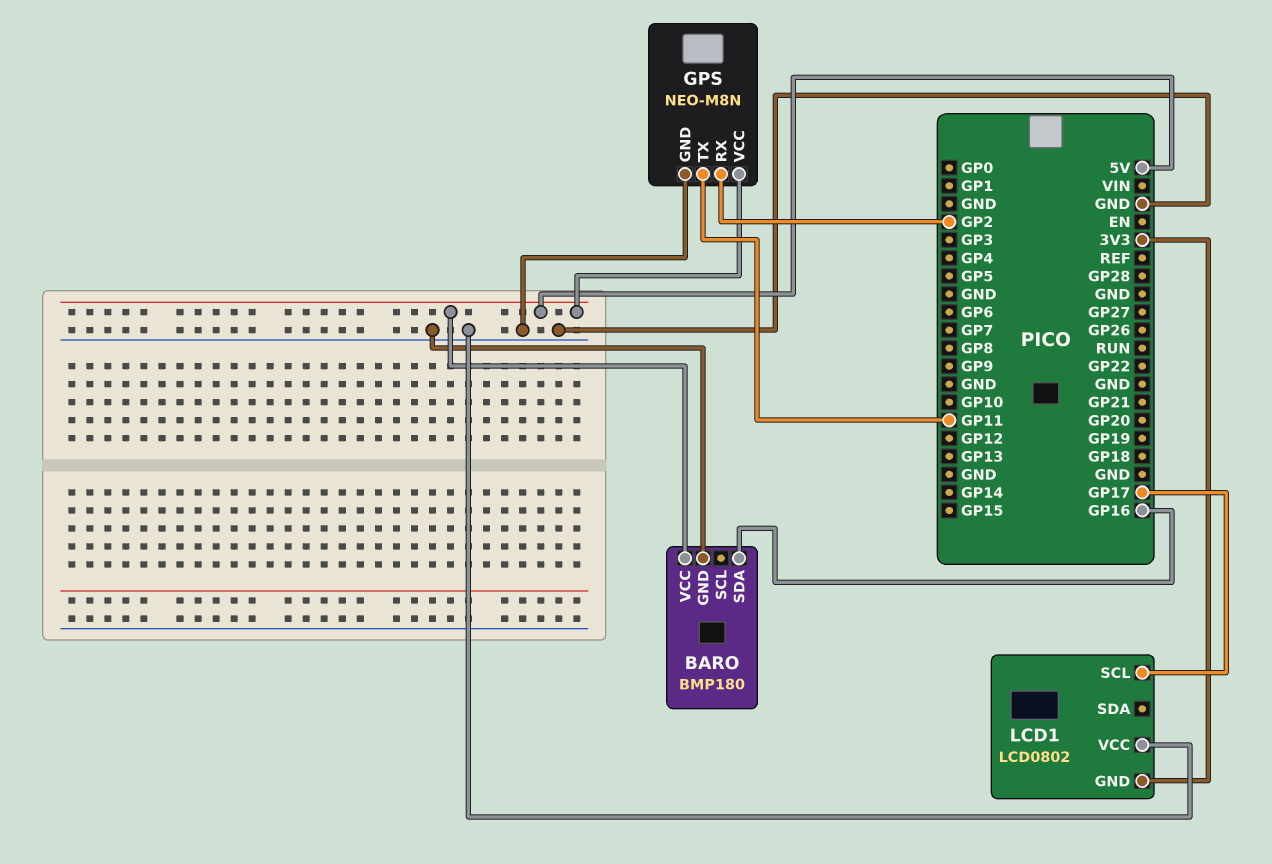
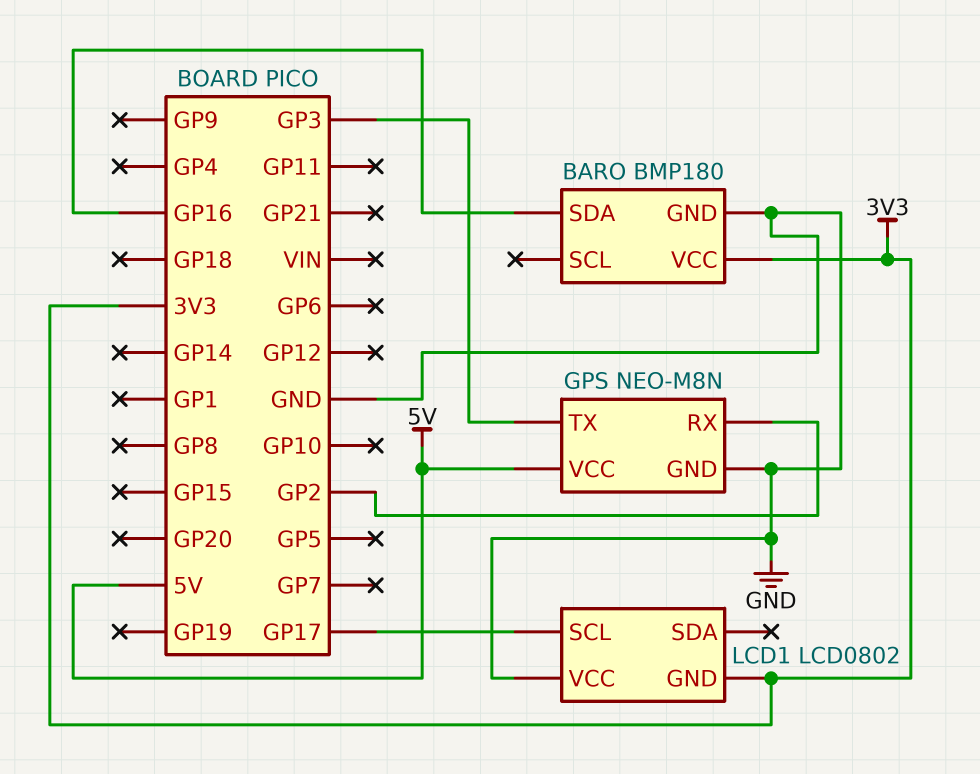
BARO pin VCC: 5V -> 3V3
GPS pin TX: GP11 -> GP3

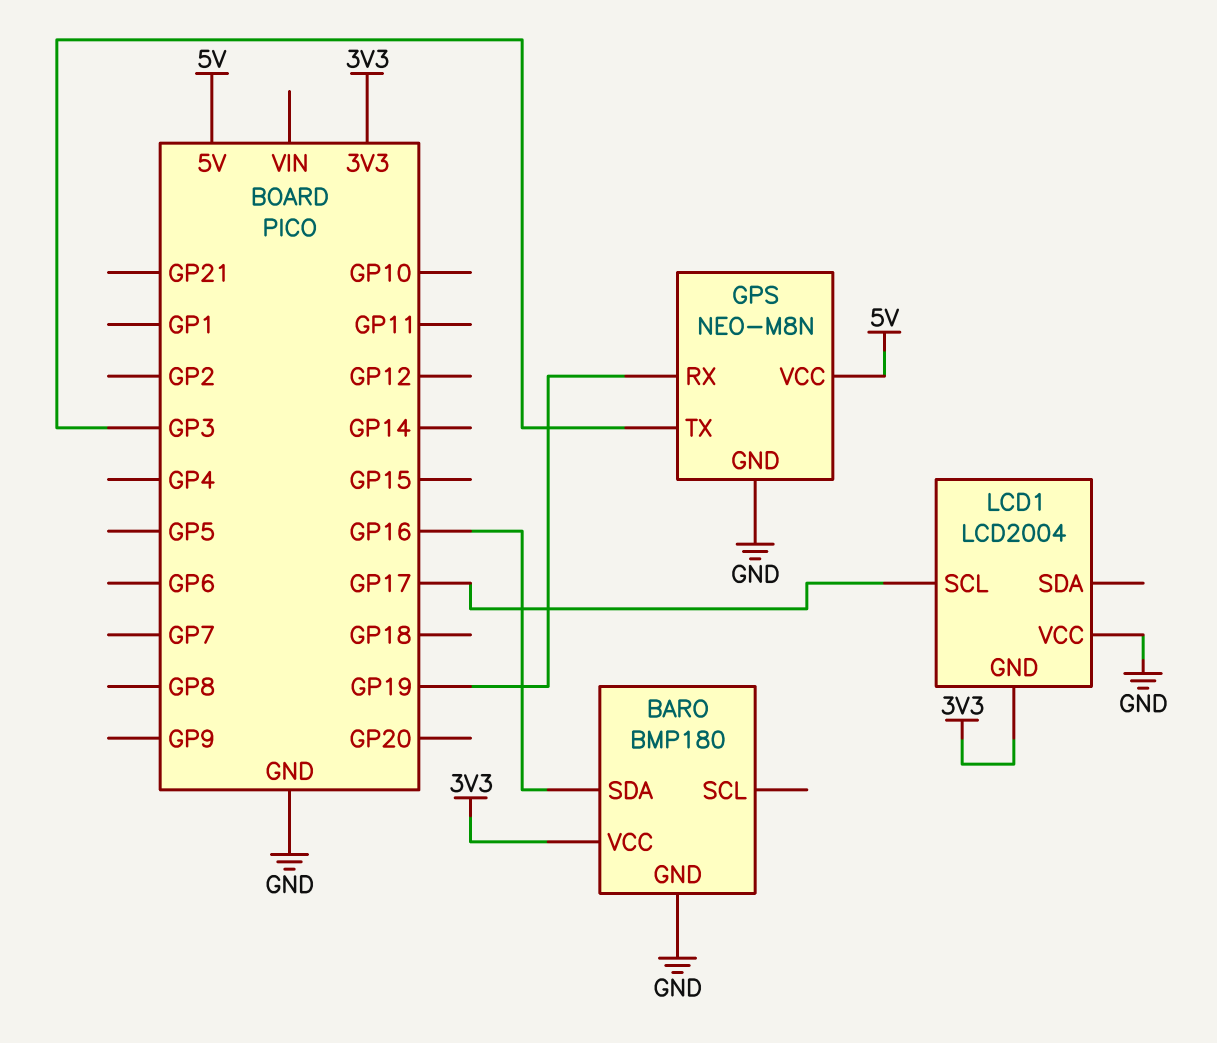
GPS pin RX: GP2 -> GP19
LCD1: LCD0802 -> LCD2004

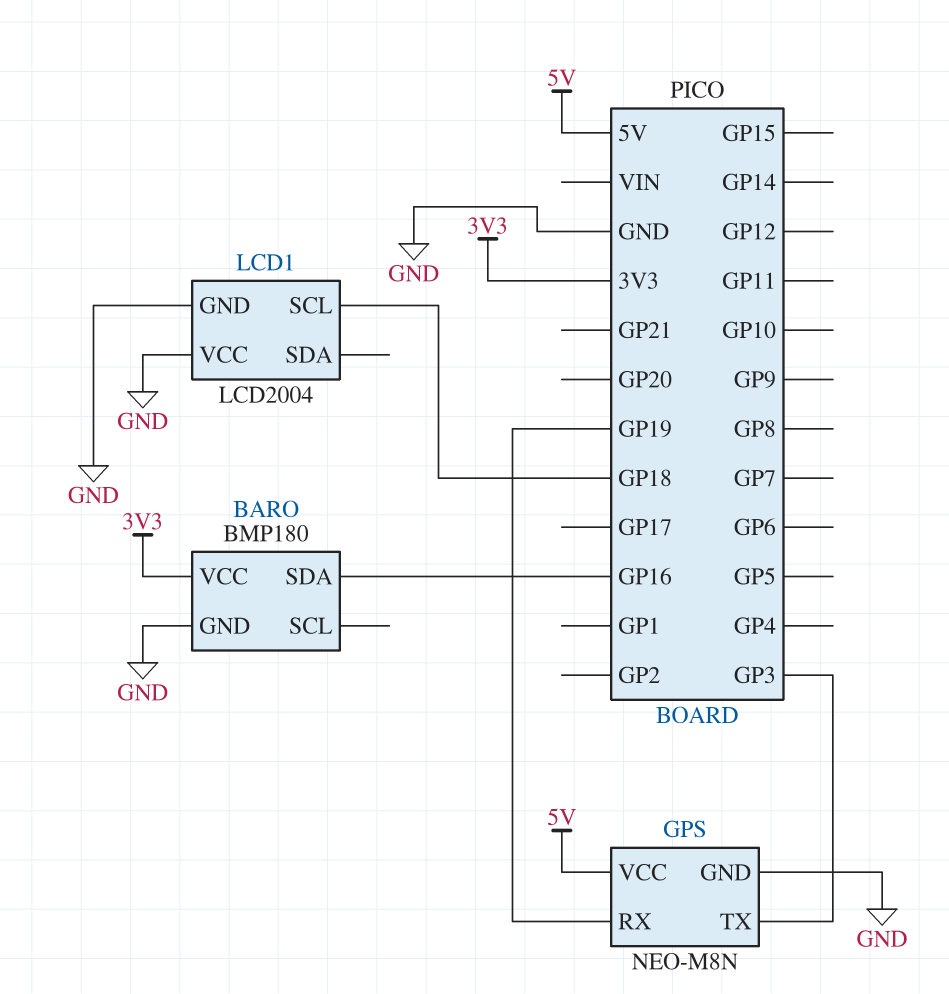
LCD1 pin GND: 3V3 -> GND
LCD1 pin SCL: GP17 -> GP18

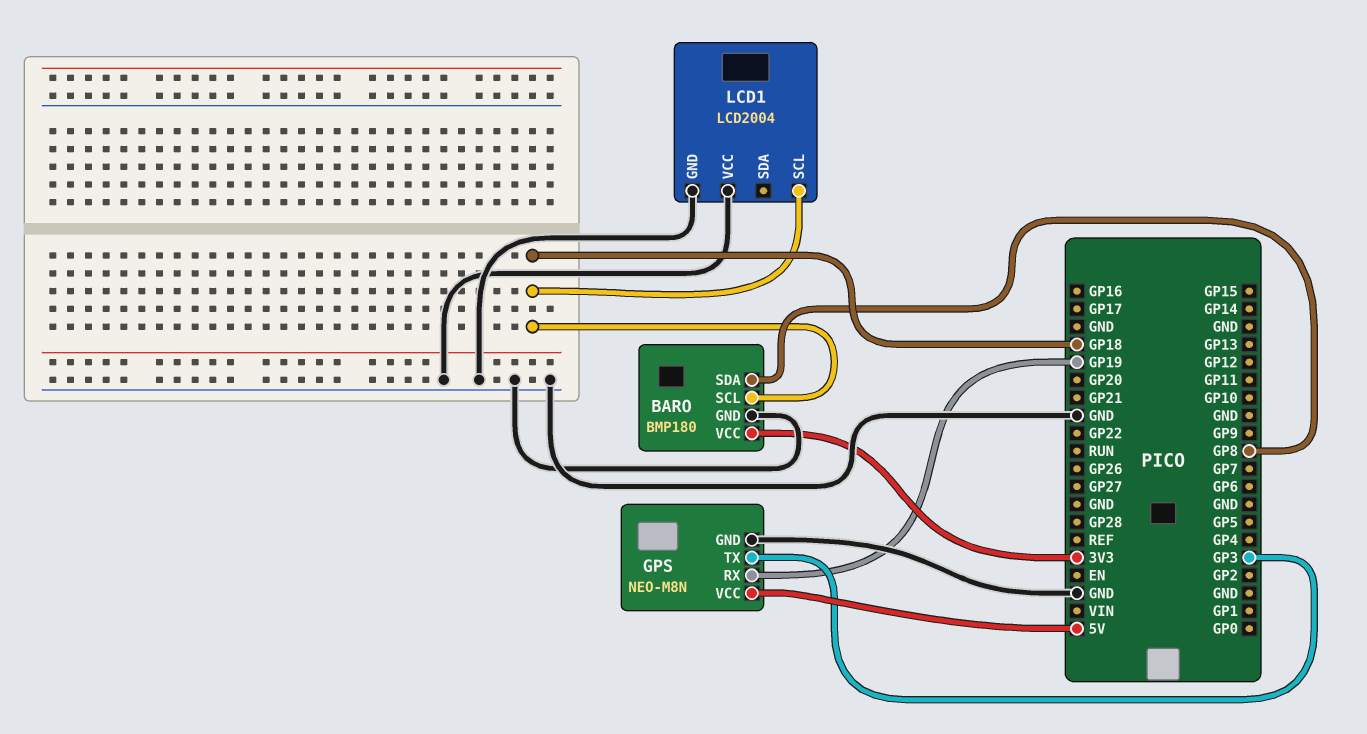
BARO pin SCL: none -> GP18
BARO pin SDA: GP16 -> GP8

